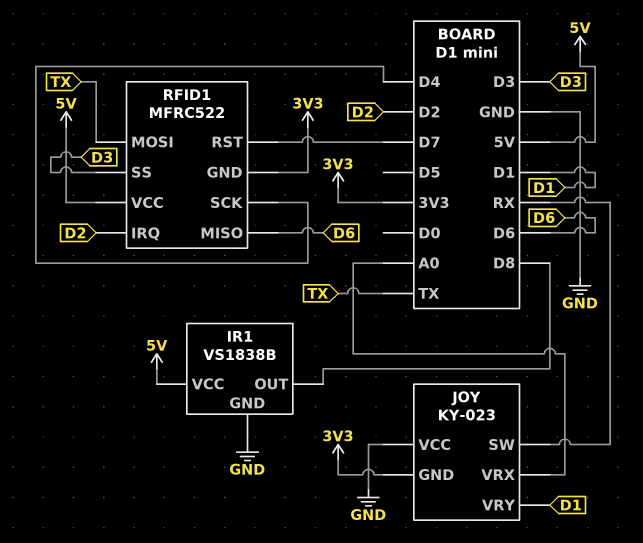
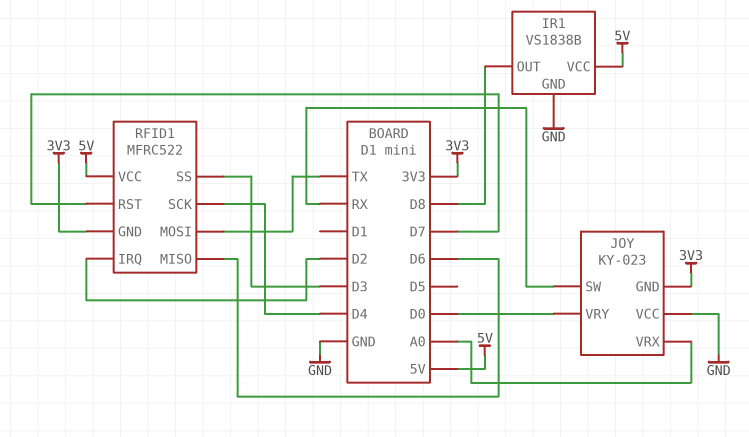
JOY pin VRY: D1 -> D0

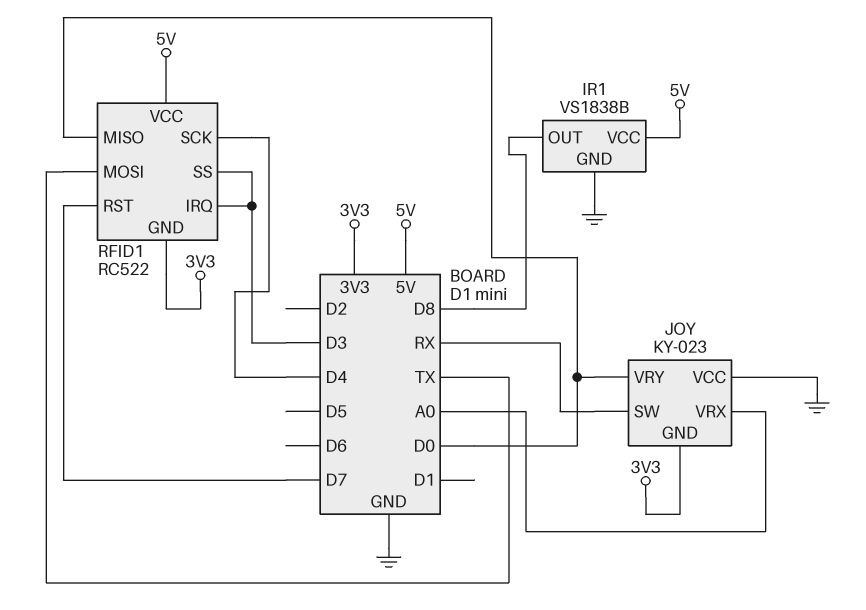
RFID1: MFRC522 -> RC522
RFID1 pin IRQ: D2 -> D3
RFID1 pin MISO: D6 -> D0

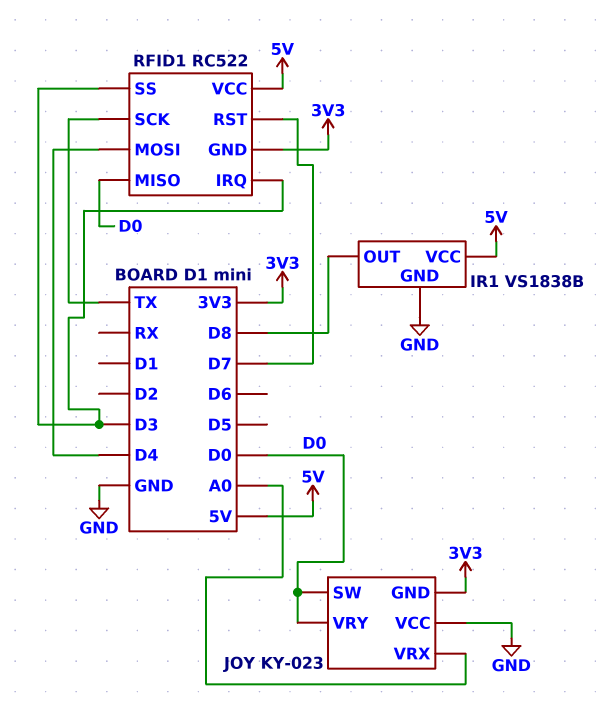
JOY pin SW: RX -> D0
RFID1 pin MOSI: TX -> D4
RFID1 pin SCK: D4 -> TX

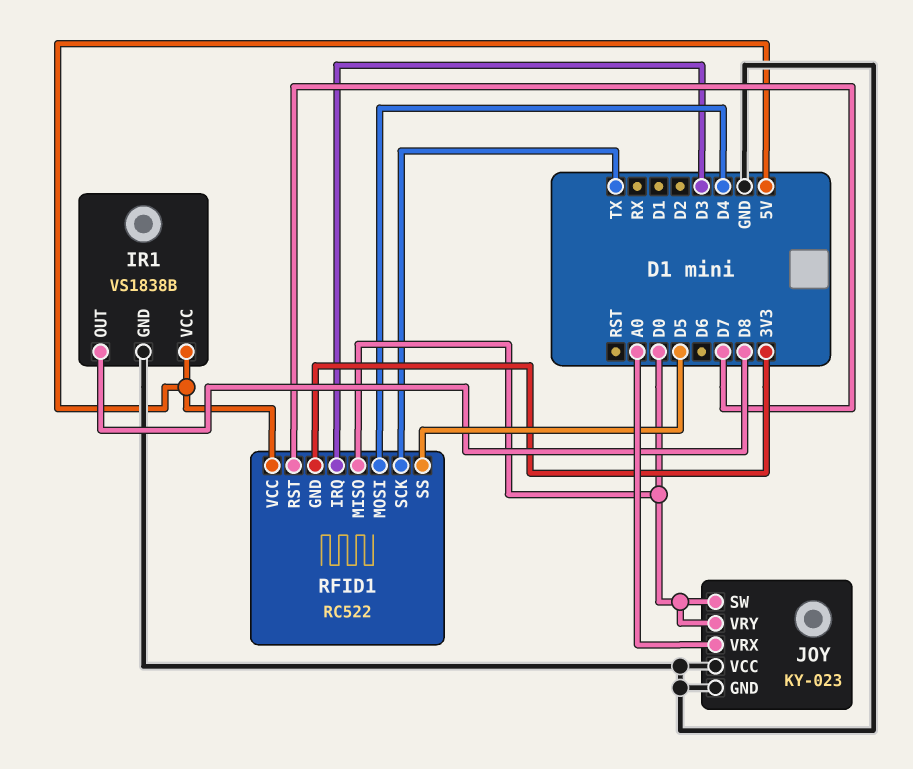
JOY pin GND: 3V3 -> GND
RFID1 pin SS: D3 -> D5

